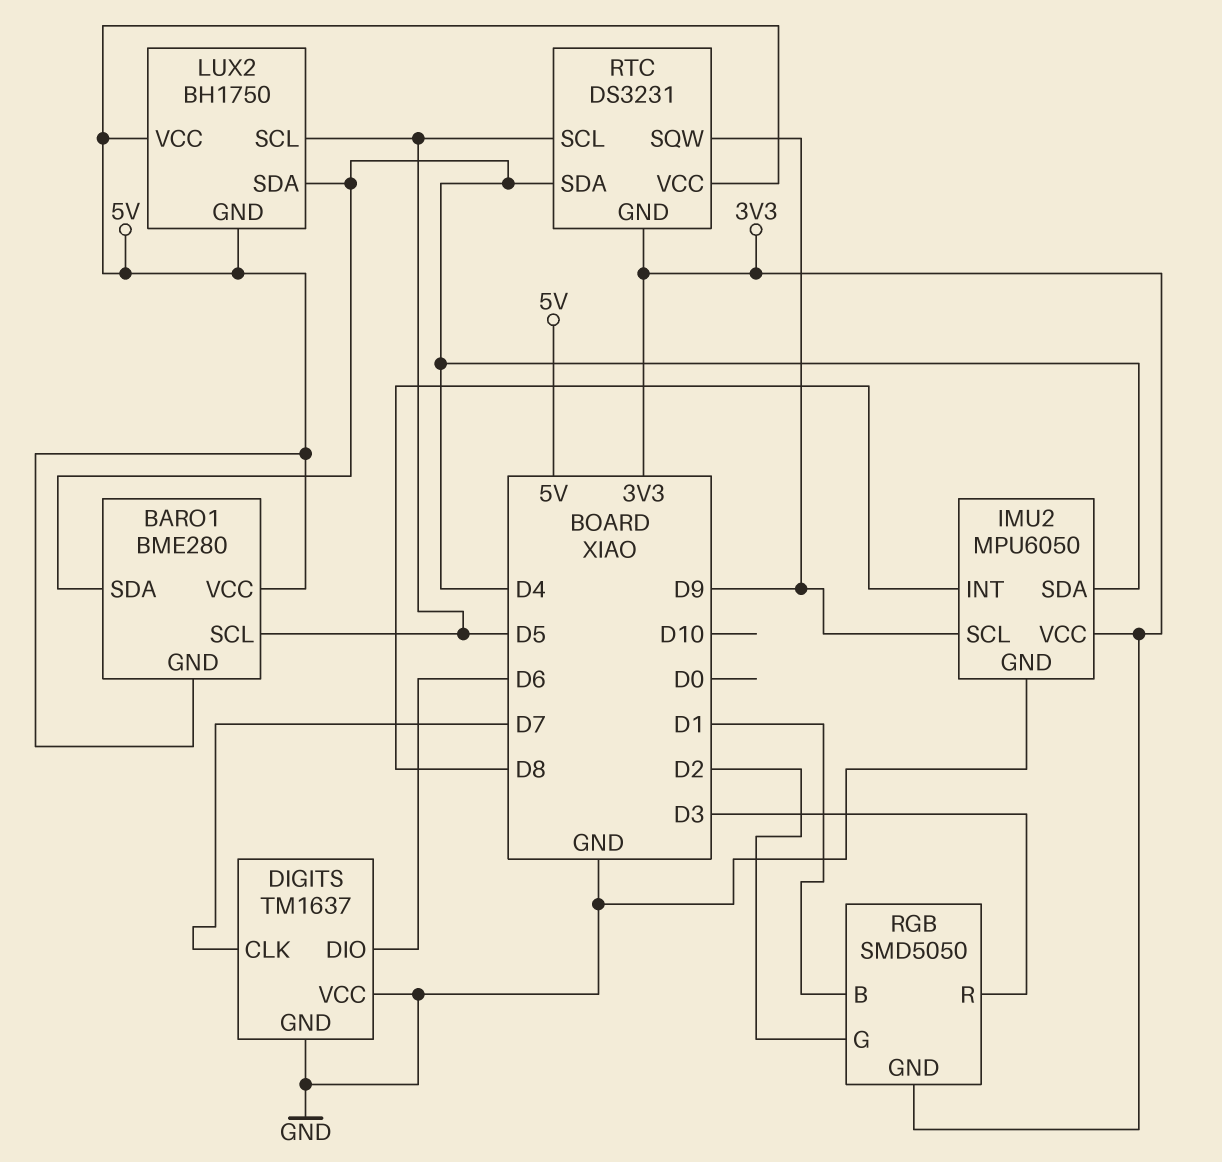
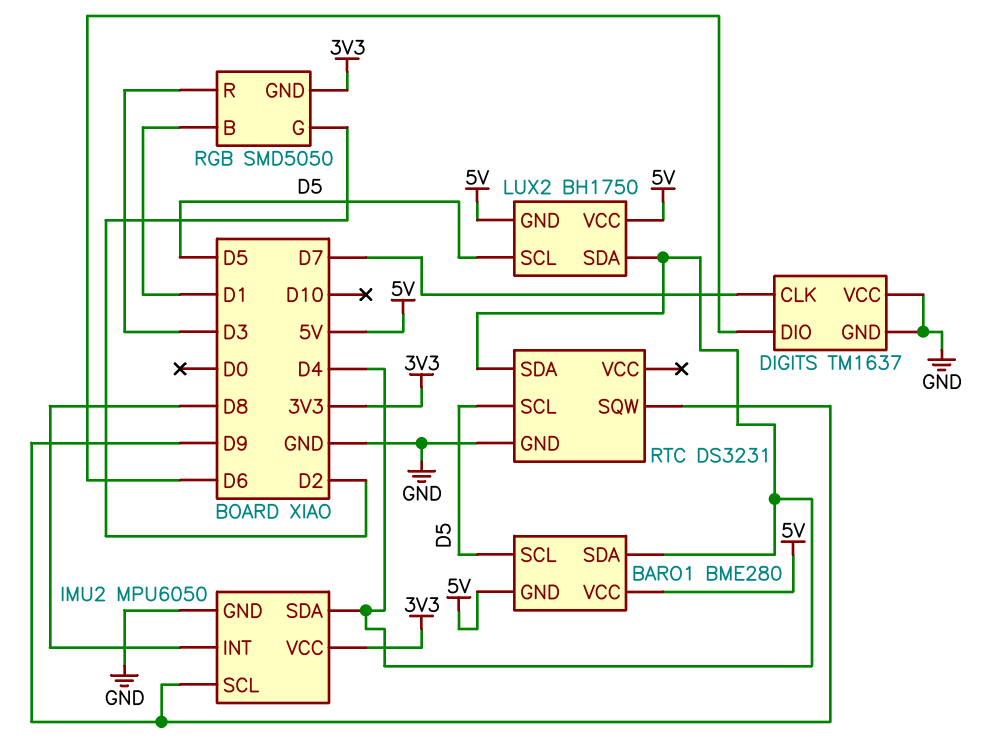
RTC pin GND: 3V3 -> GND
RTC pin VCC: 5V -> none

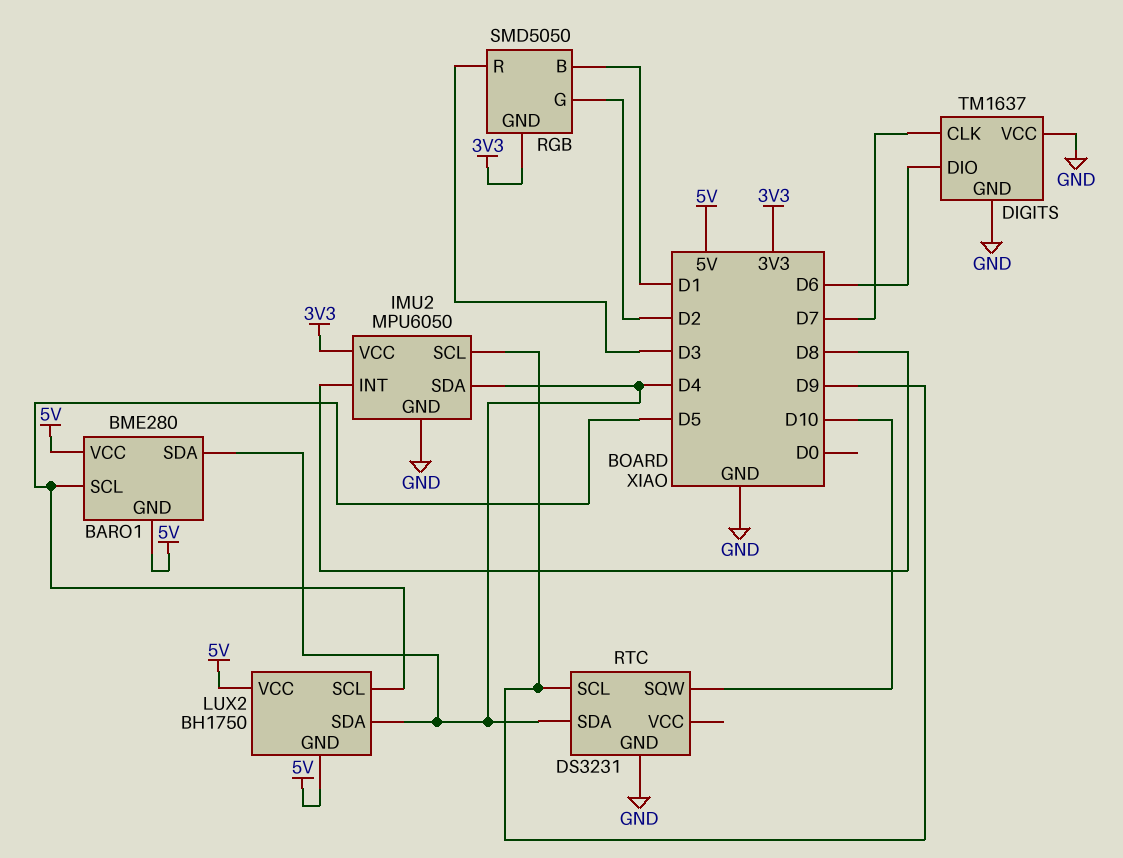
RTC pin SCL: D5 -> D9
RTC pin SQW: D9 -> D10

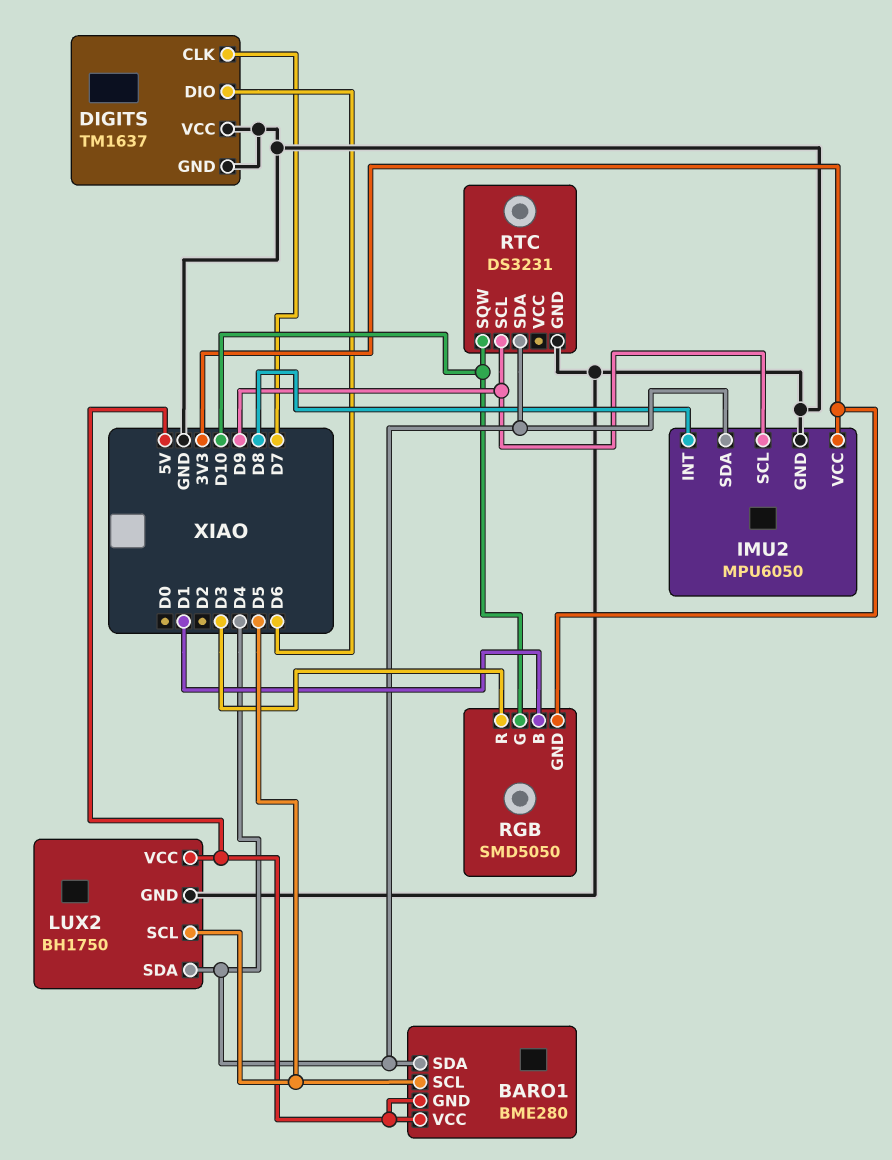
LUX2 pin GND: 5V -> GND
RGB pin G: D2 -> D10

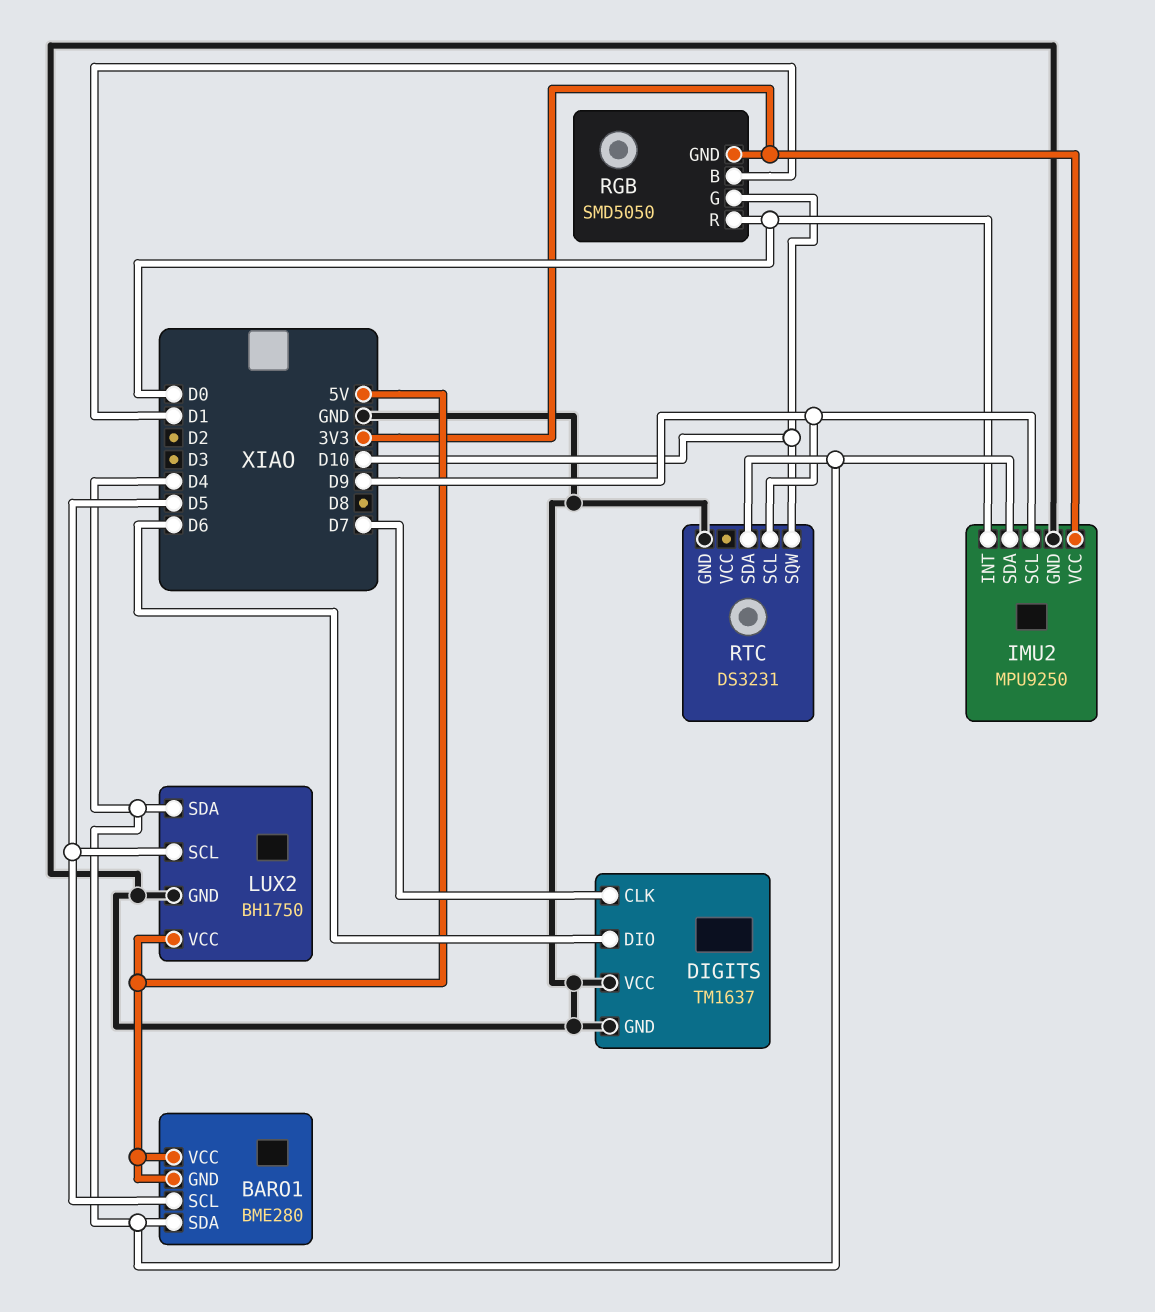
IMU2: MPU6050 -> MPU9250
IMU2 pin INT: D8 -> D0
RGB pin R: D3 -> D0

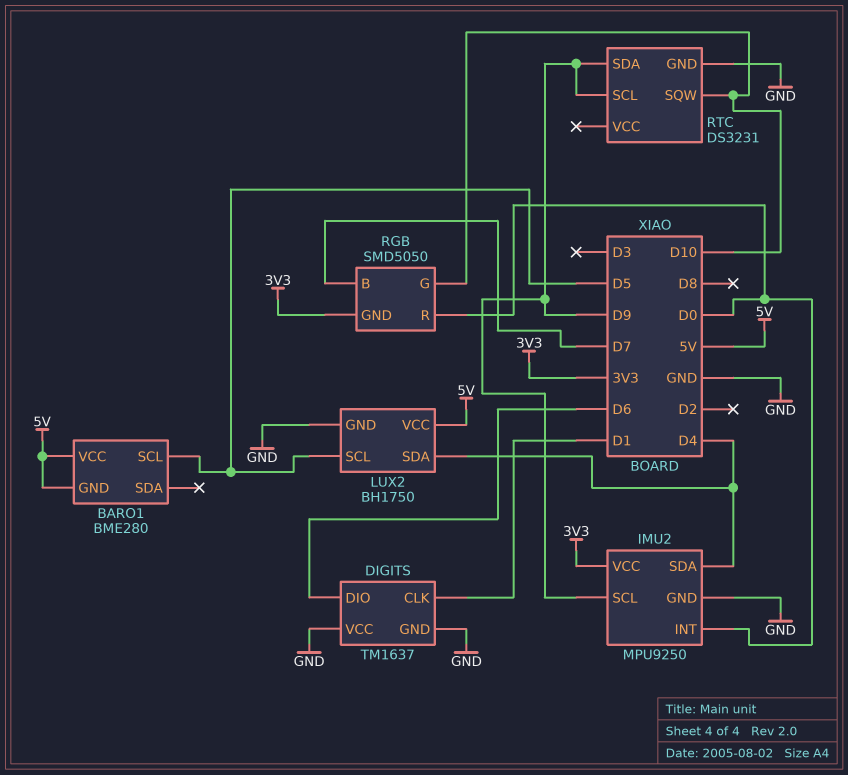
BARO1 pin SDA: D4 -> none
DIGITS pin CLK: D7 -> D1
RGB pin B: D1 -> D7
RTC pin SDA: D4 -> D9

